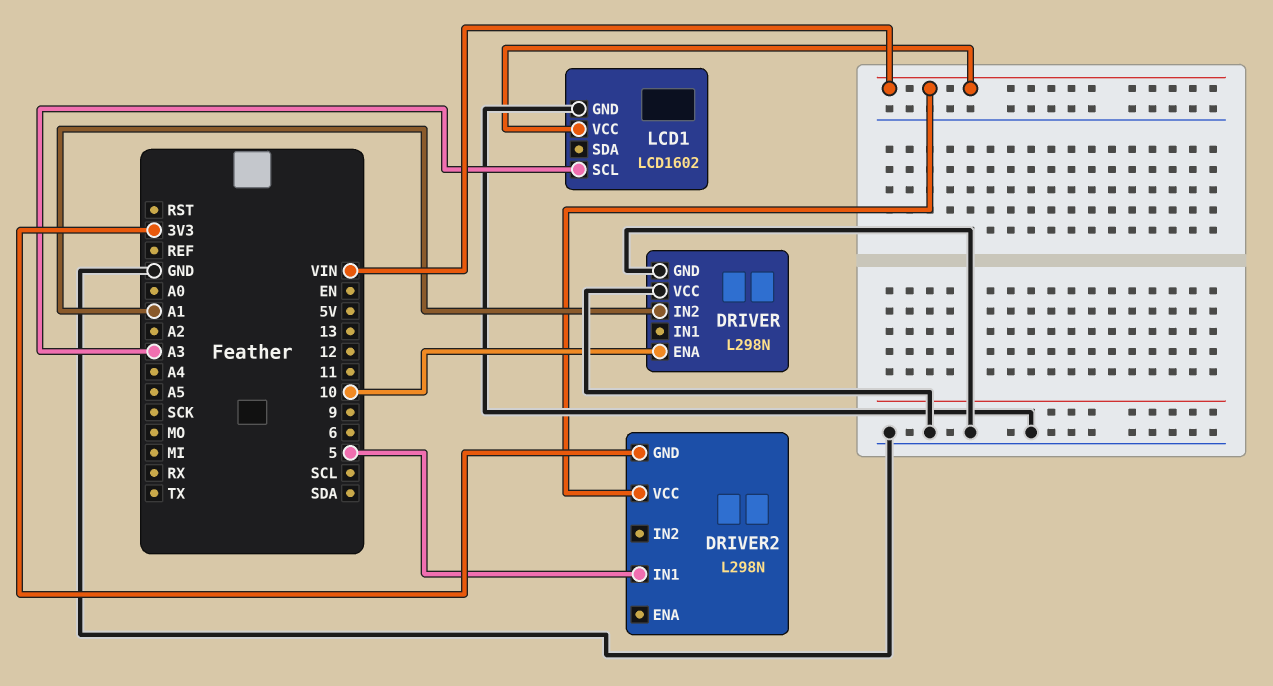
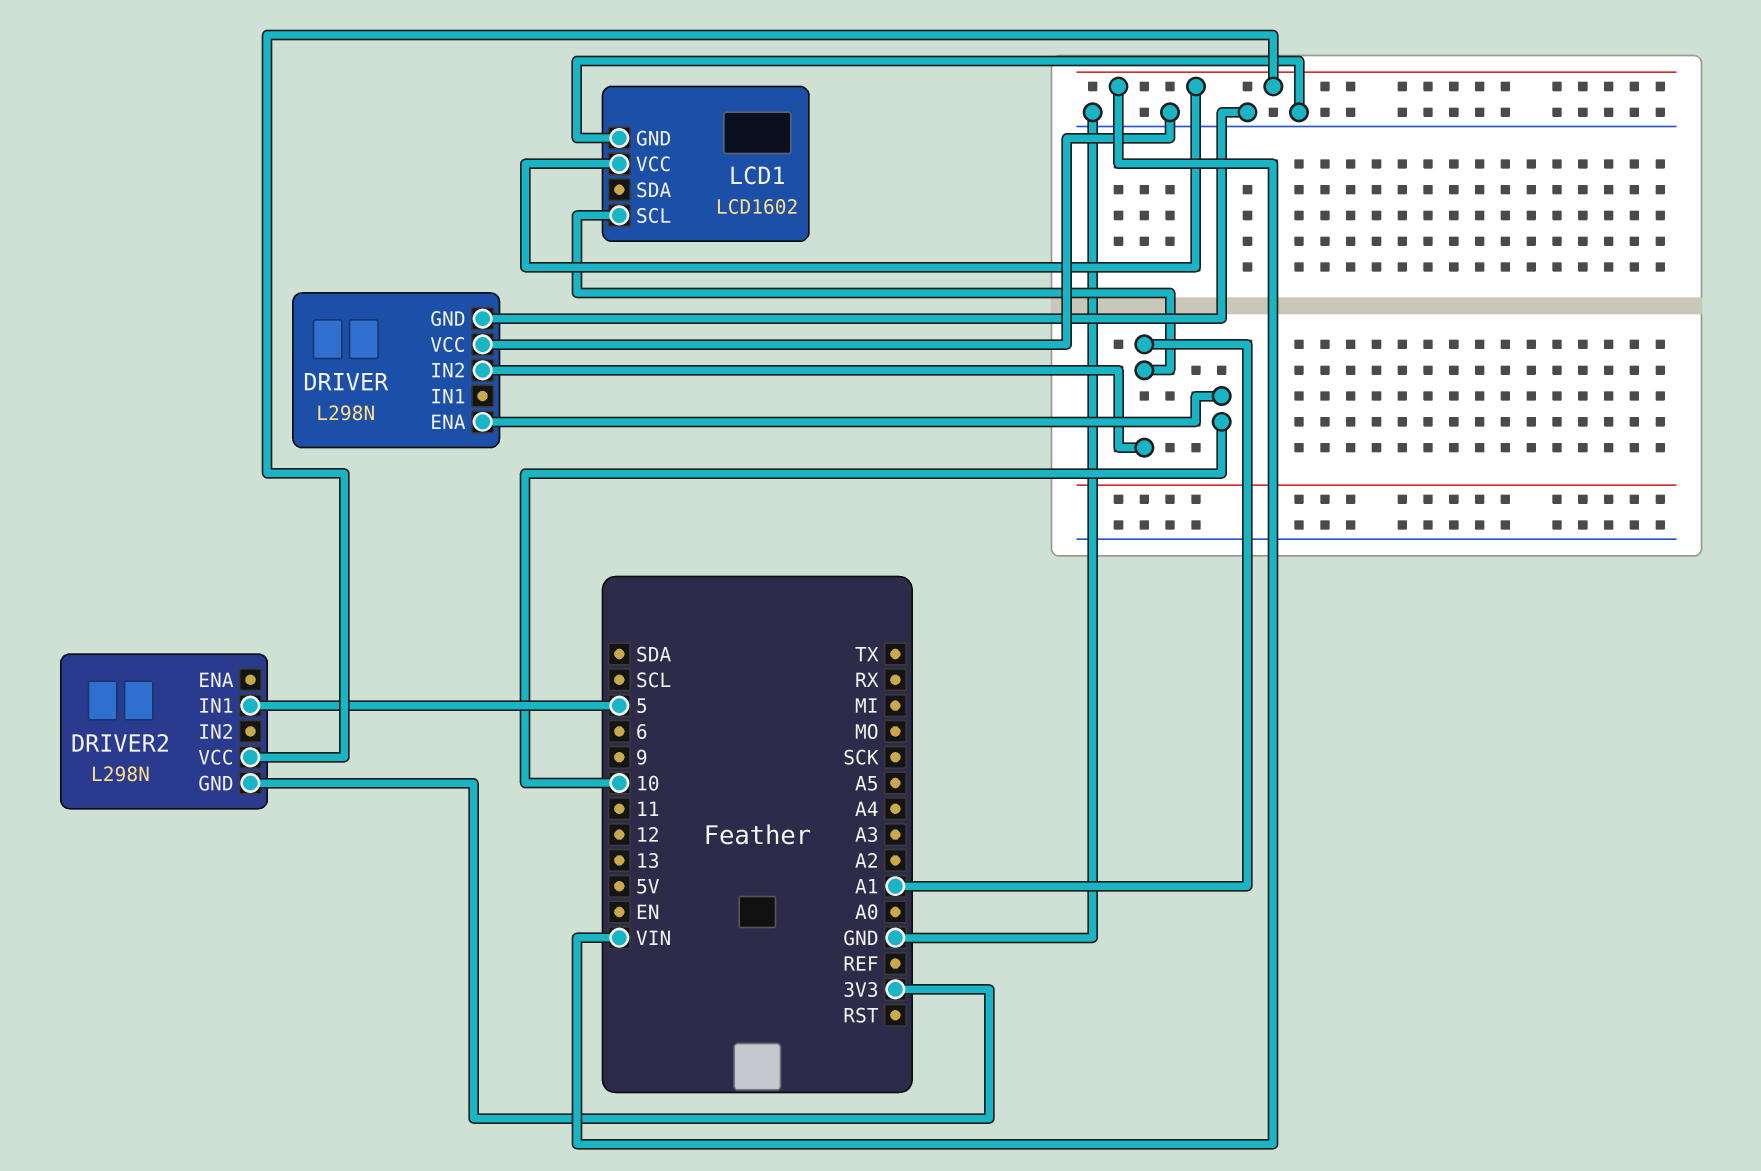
LCD1 pin SCL: A3 -> A1

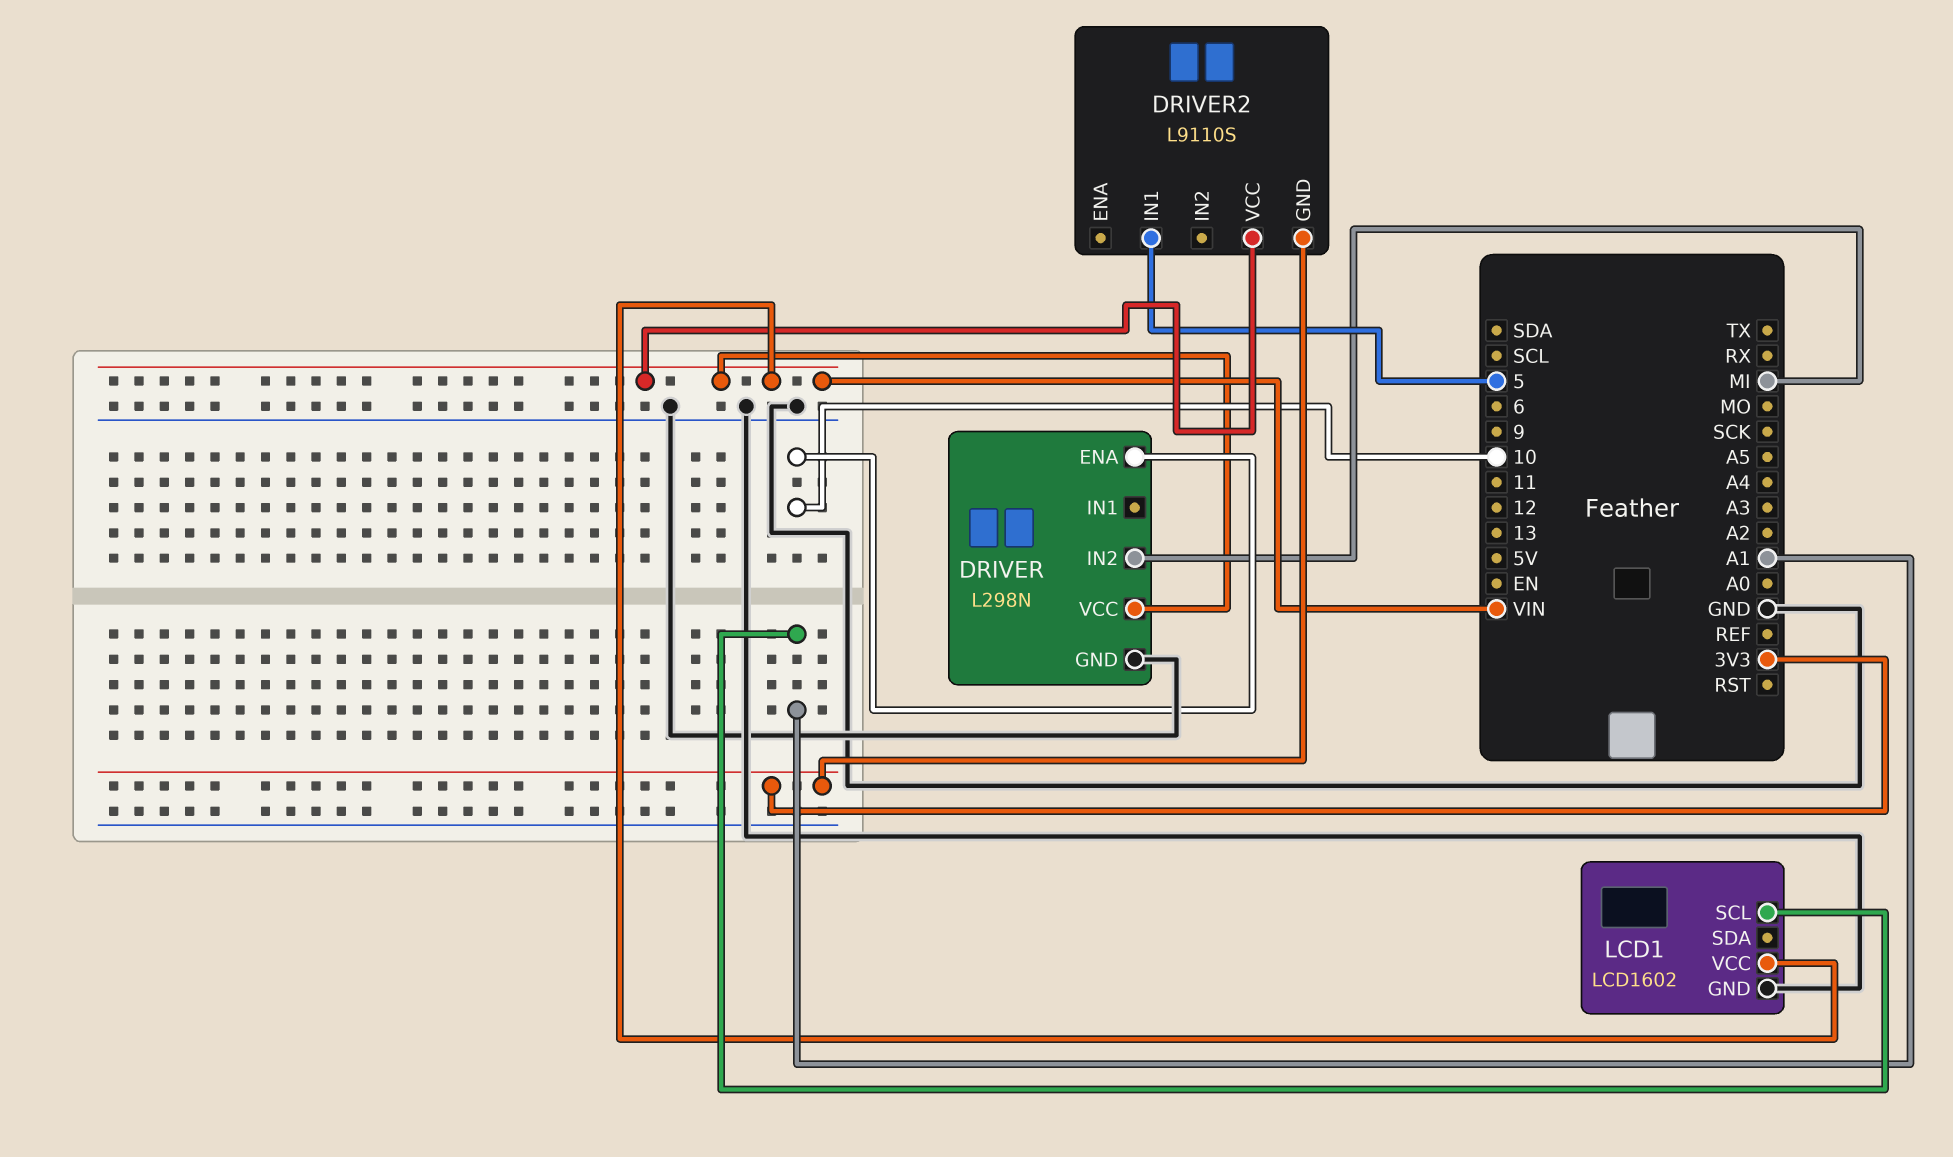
DRIVER pin IN2: A1 -> MI
DRIVER pin VCC: GND -> VIN
DRIVER2: L298N -> L9110S

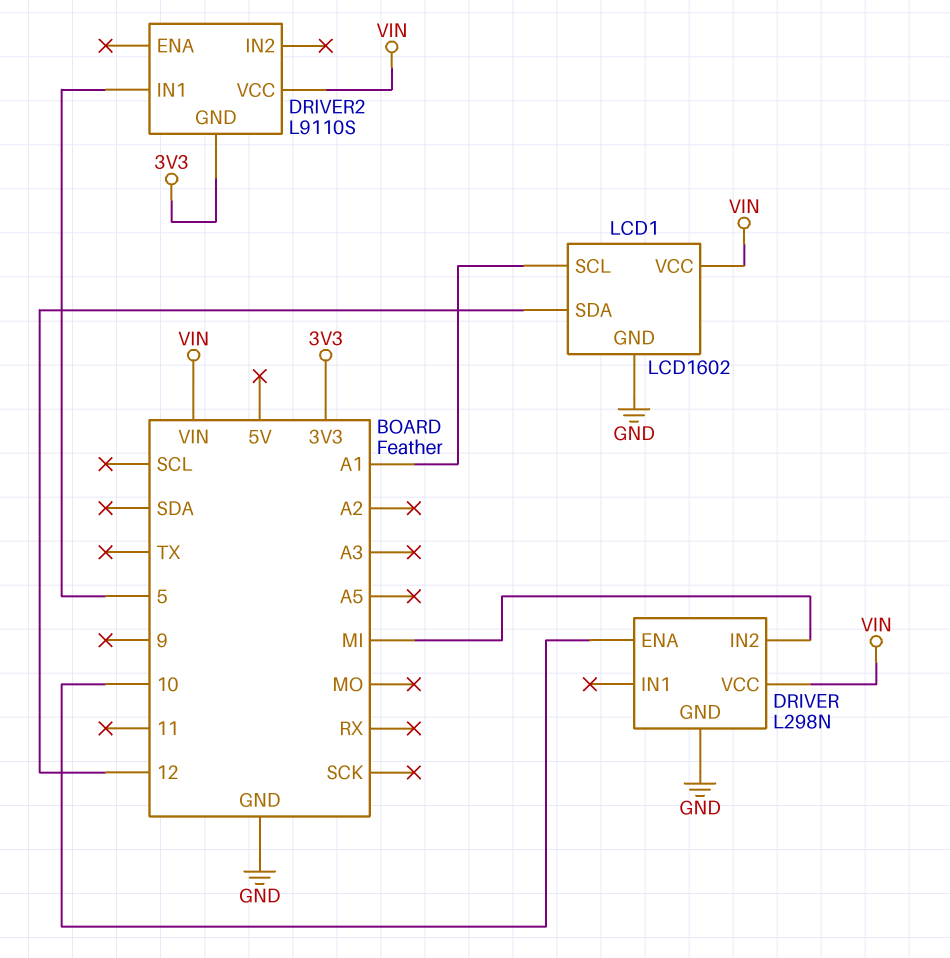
LCD1 pin SDA: none -> 12

